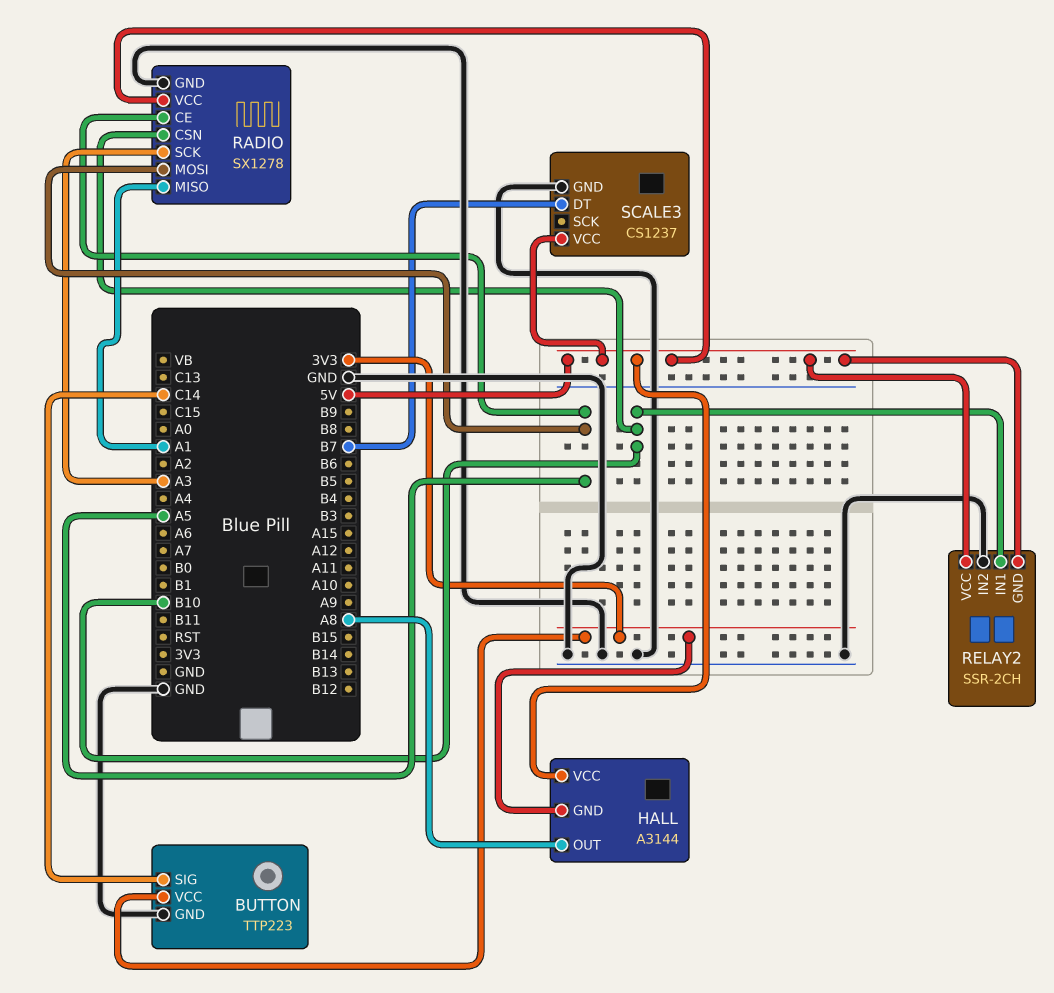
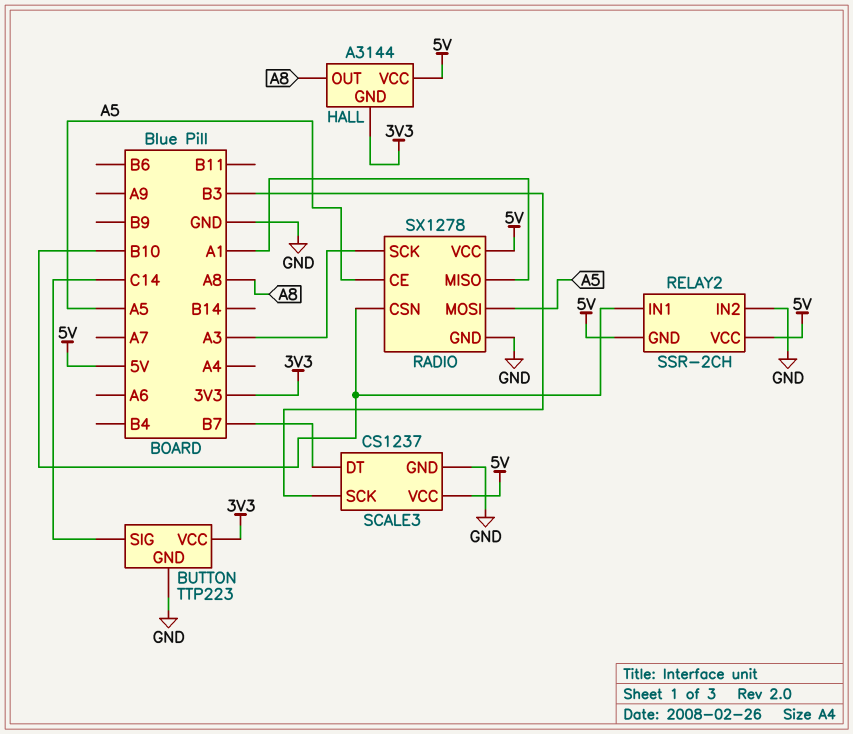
SCALE3 pin SCK: none -> B3

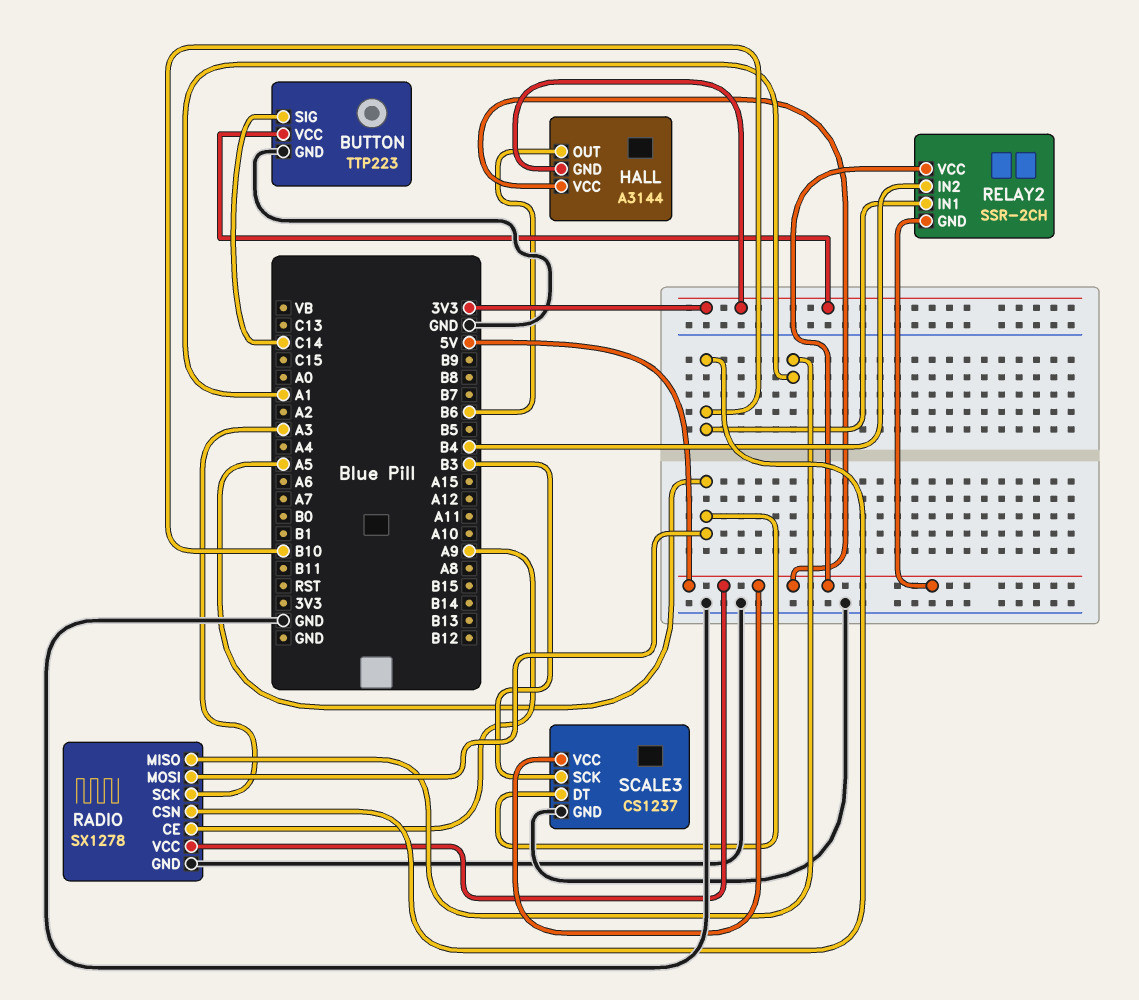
HALL pin OUT: A8 -> B6
RADIO pin CE: A5 -> A9
RELAY2 pin IN2: GND -> B4
SCALE3 pin DT: B7 -> A5

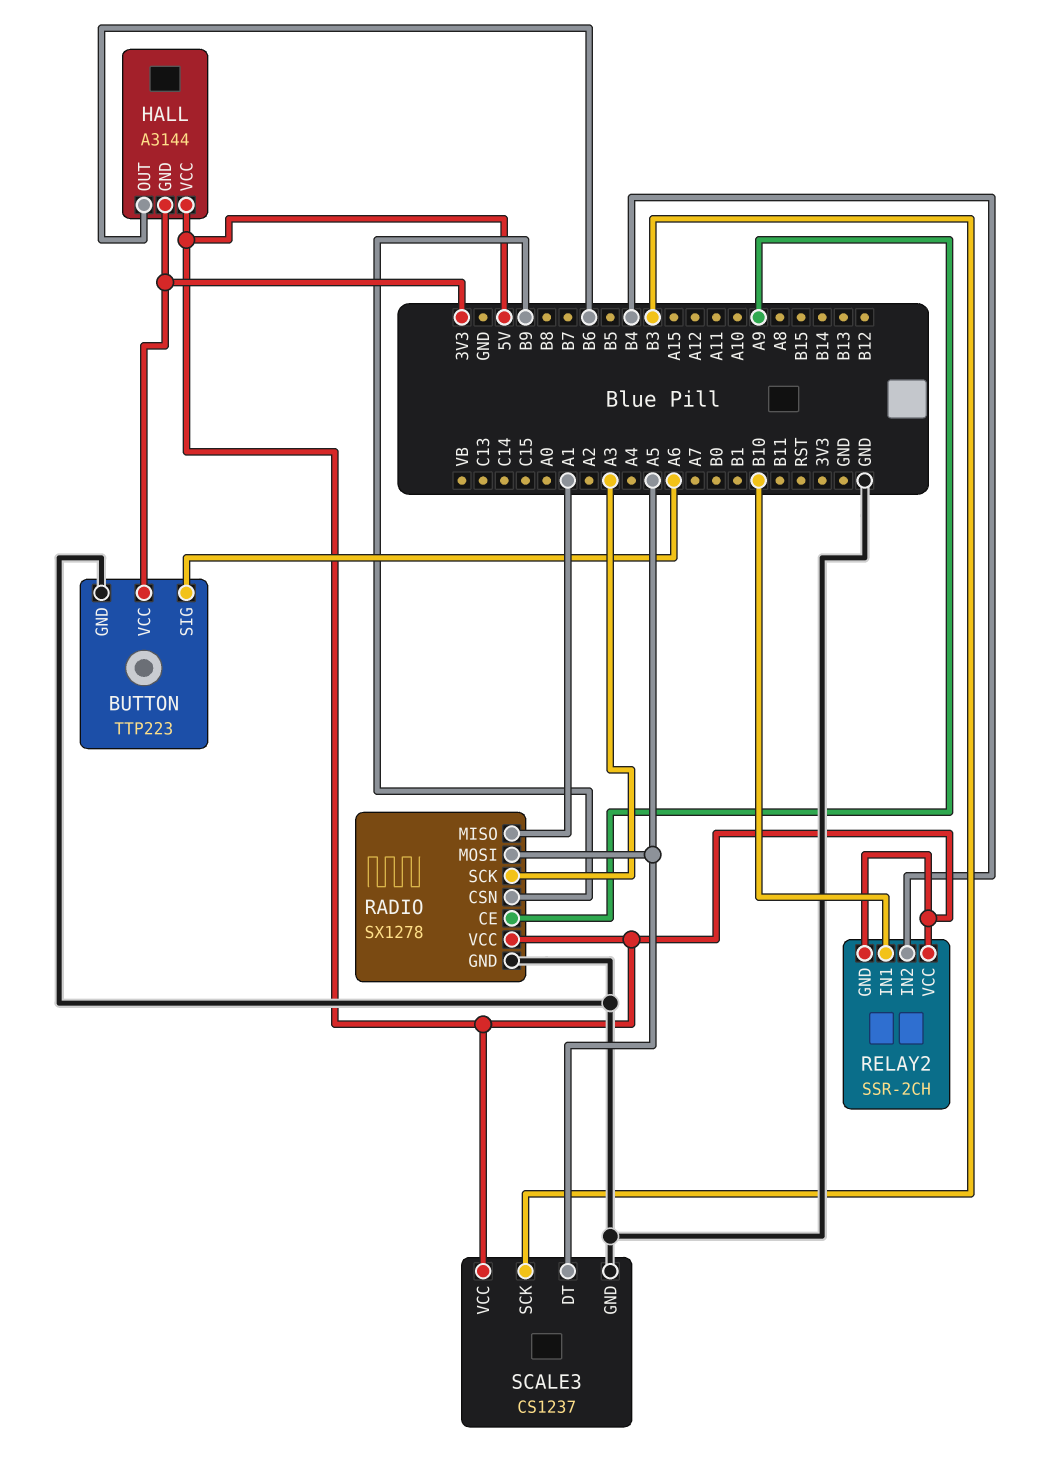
BUTTON pin SIG: C14 -> A6
RADIO pin CSN: B10 -> B9

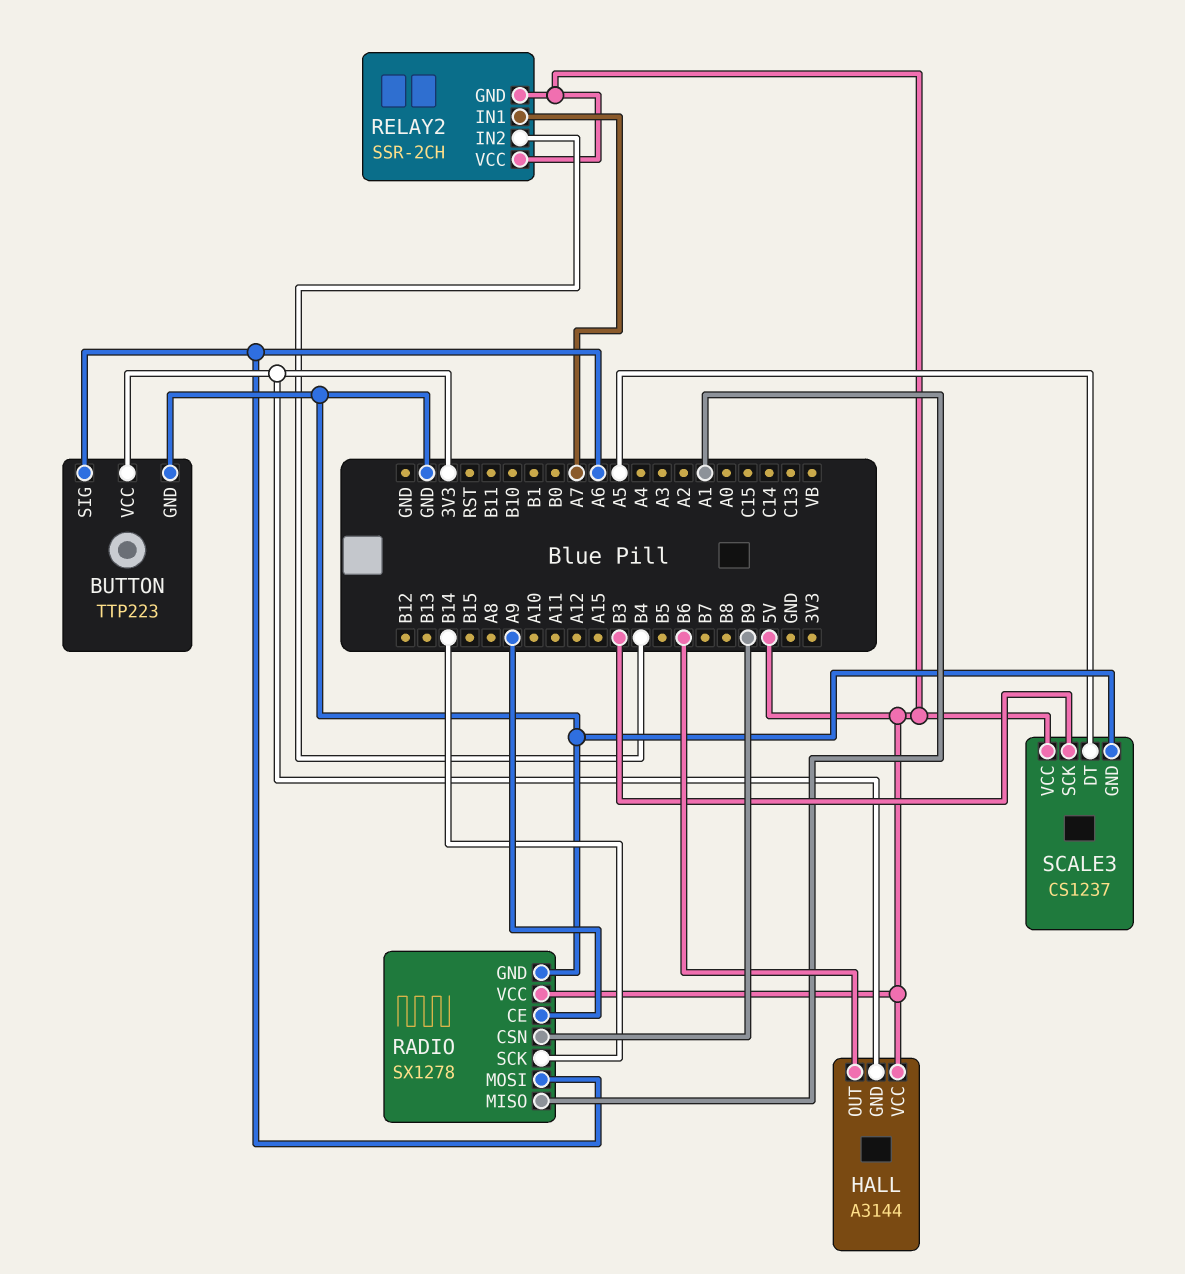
RADIO pin MOSI: A5 -> A6
RADIO pin SCK: A3 -> B14
RELAY2 pin IN1: B10 -> A7

